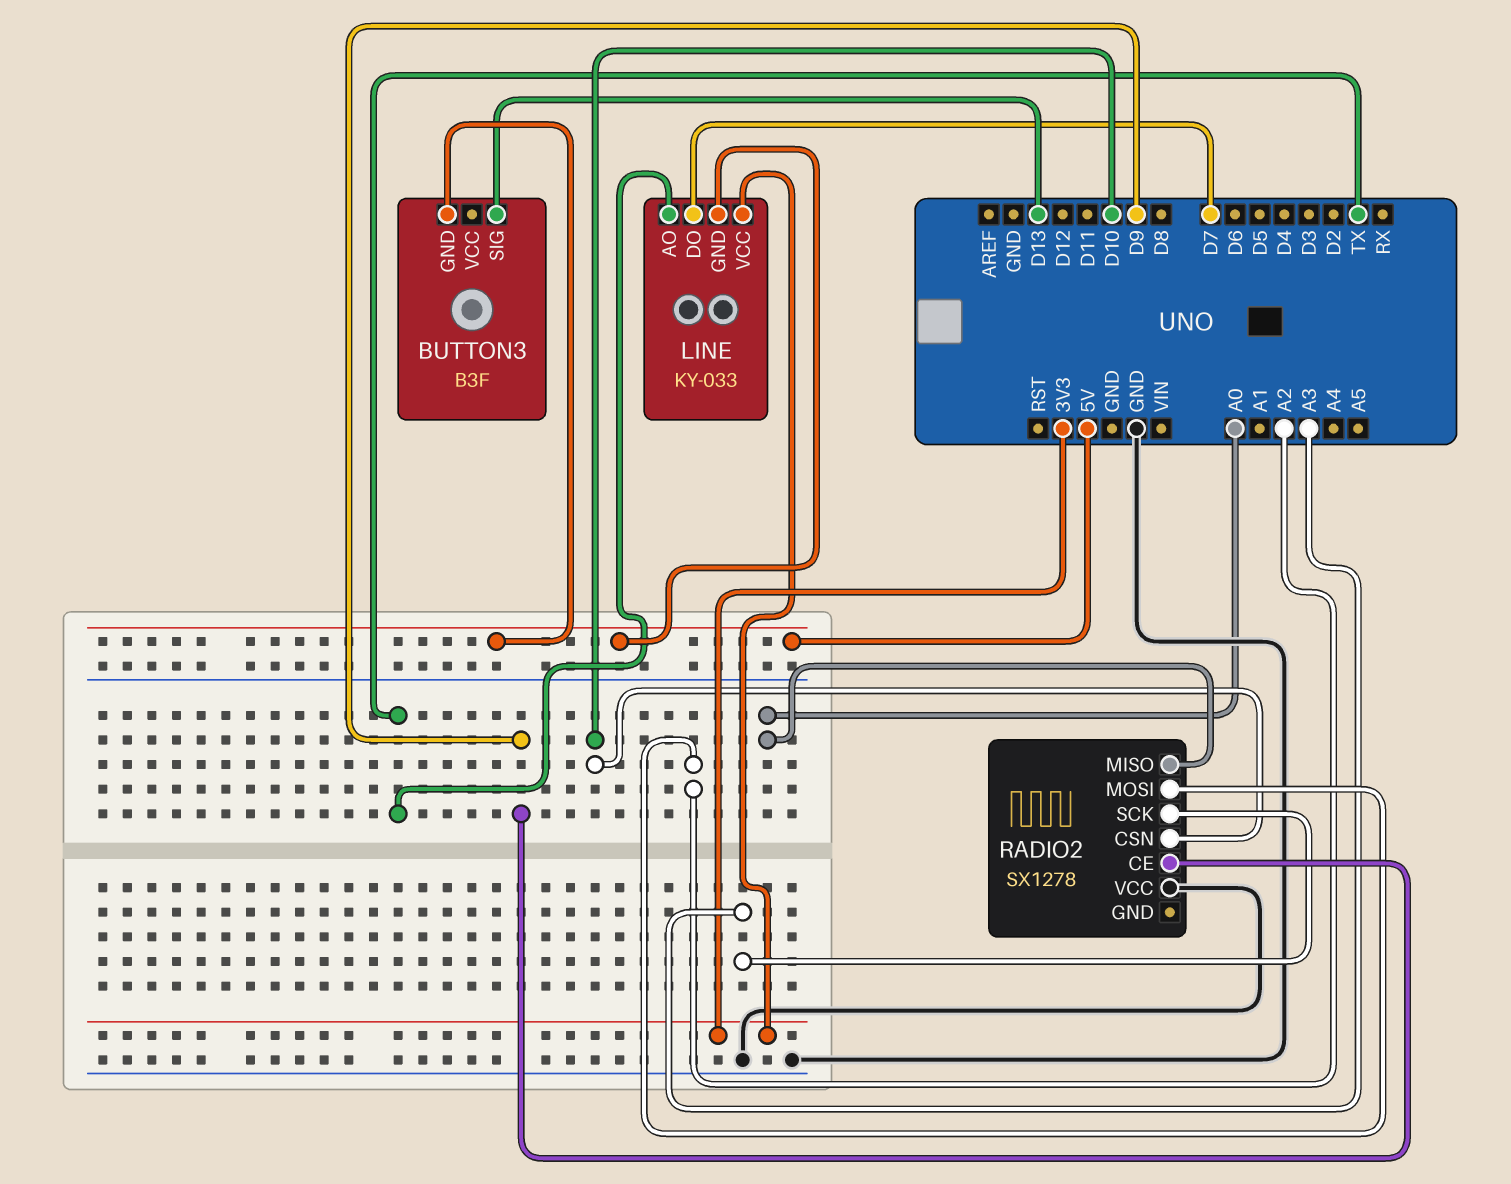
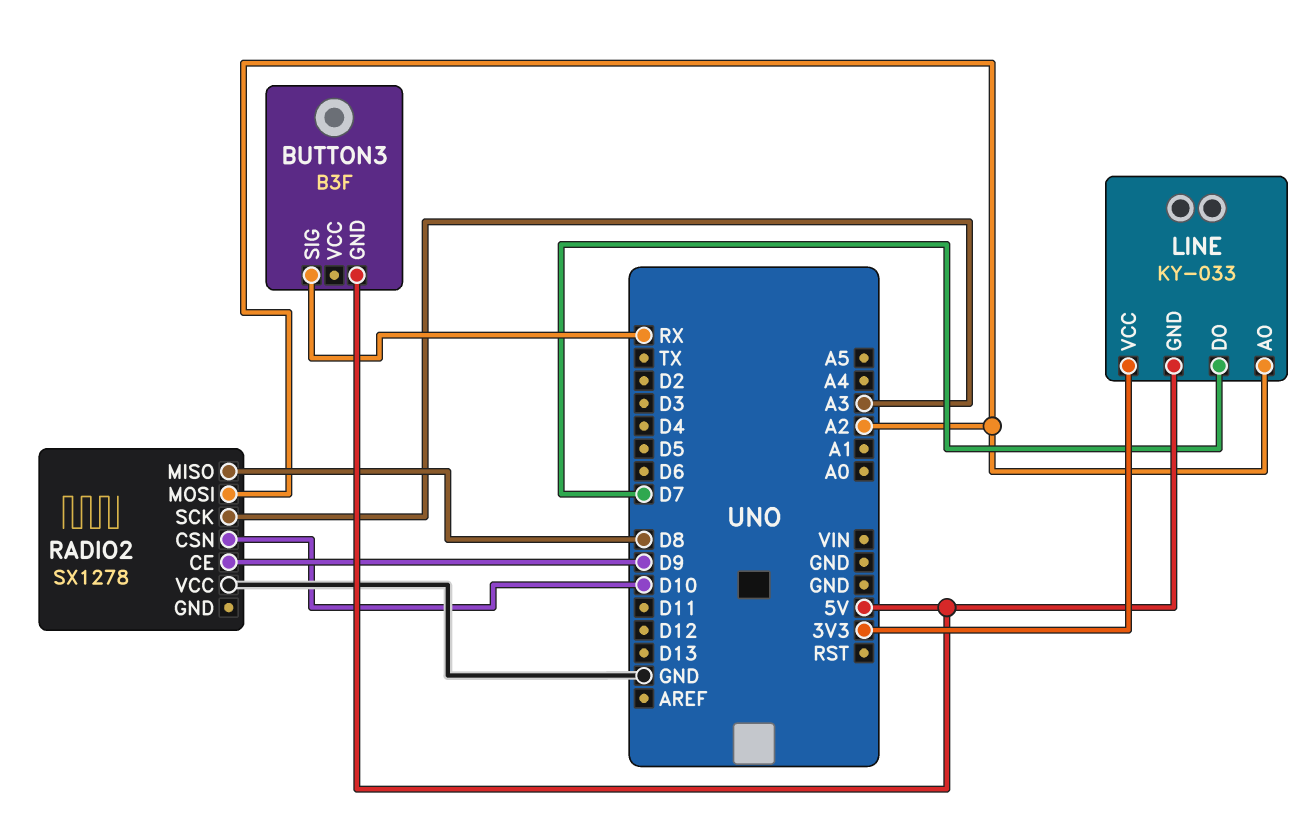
BUTTON3 pin SIG: D13 -> RX
LINE pin AO: TX -> A2
RADIO2 pin MISO: A0 -> D8

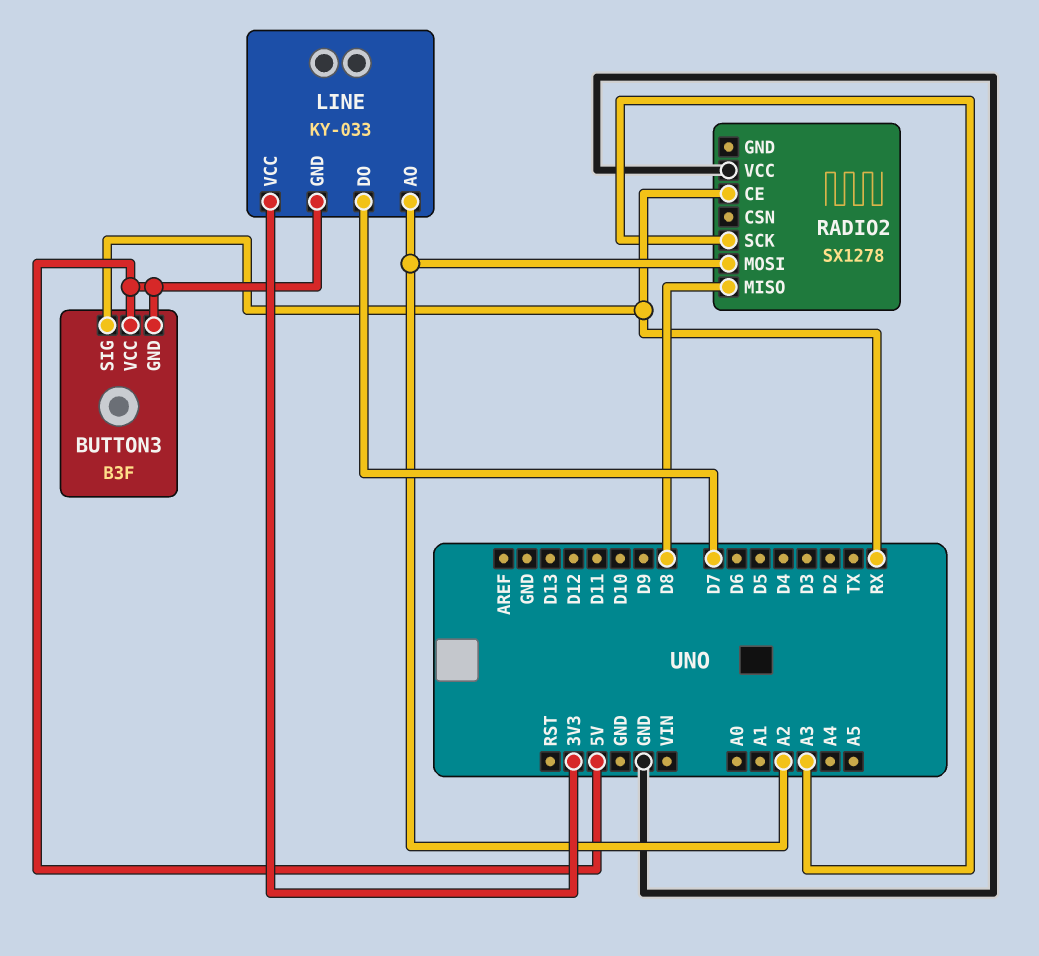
BUTTON3 pin VCC: none -> 5V
RADIO2 pin CE: D9 -> RX
RADIO2 pin CSN: D10 -> none

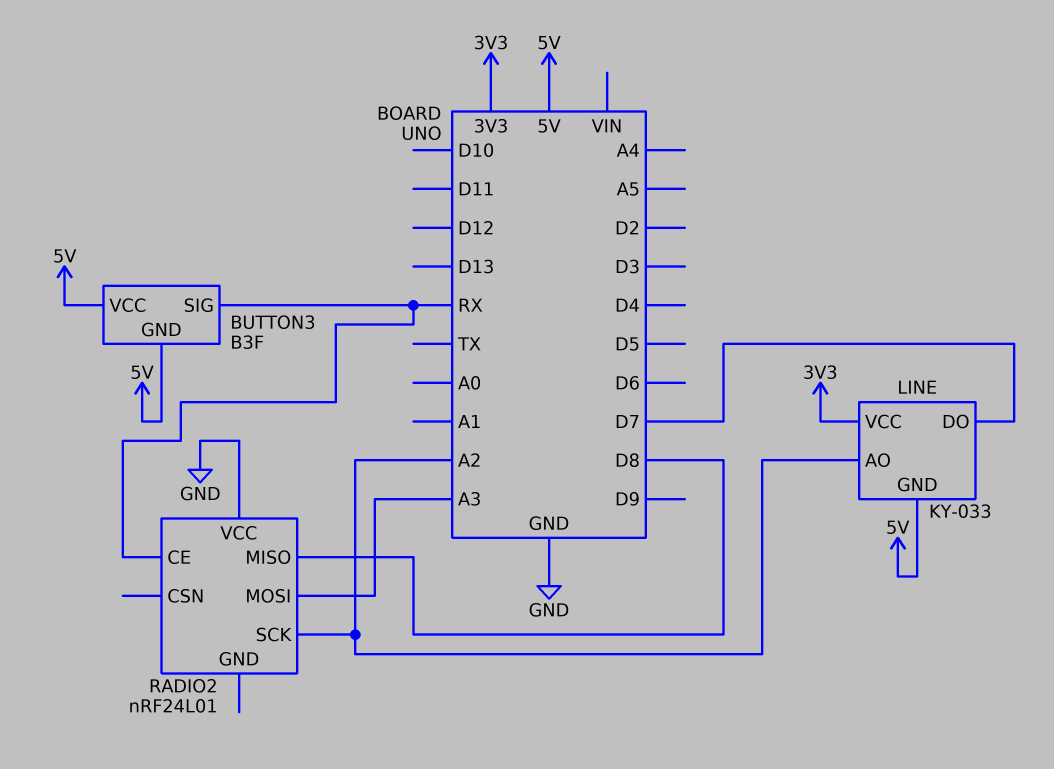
RADIO2: SX1278 -> nRF24L01
RADIO2 pin MOSI: A2 -> A3
RADIO2 pin SCK: A3 -> A2

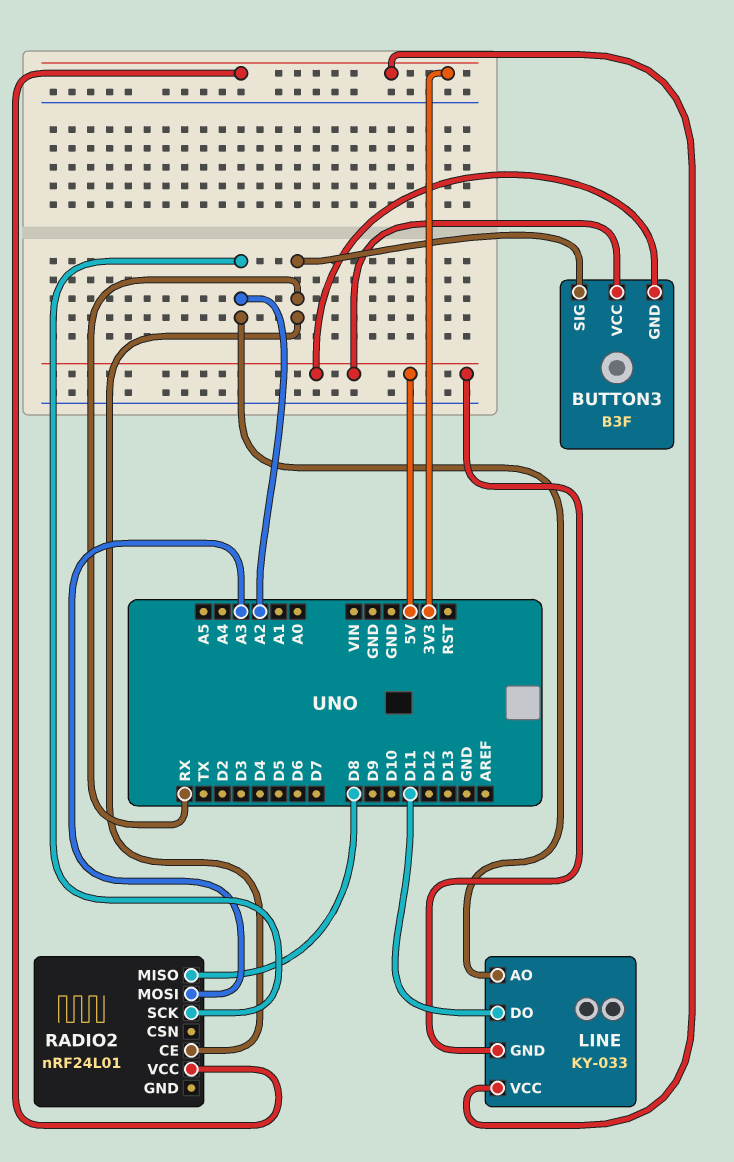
LINE pin DO: D7 -> D11
RADIO2 pin VCC: GND -> 3V3

